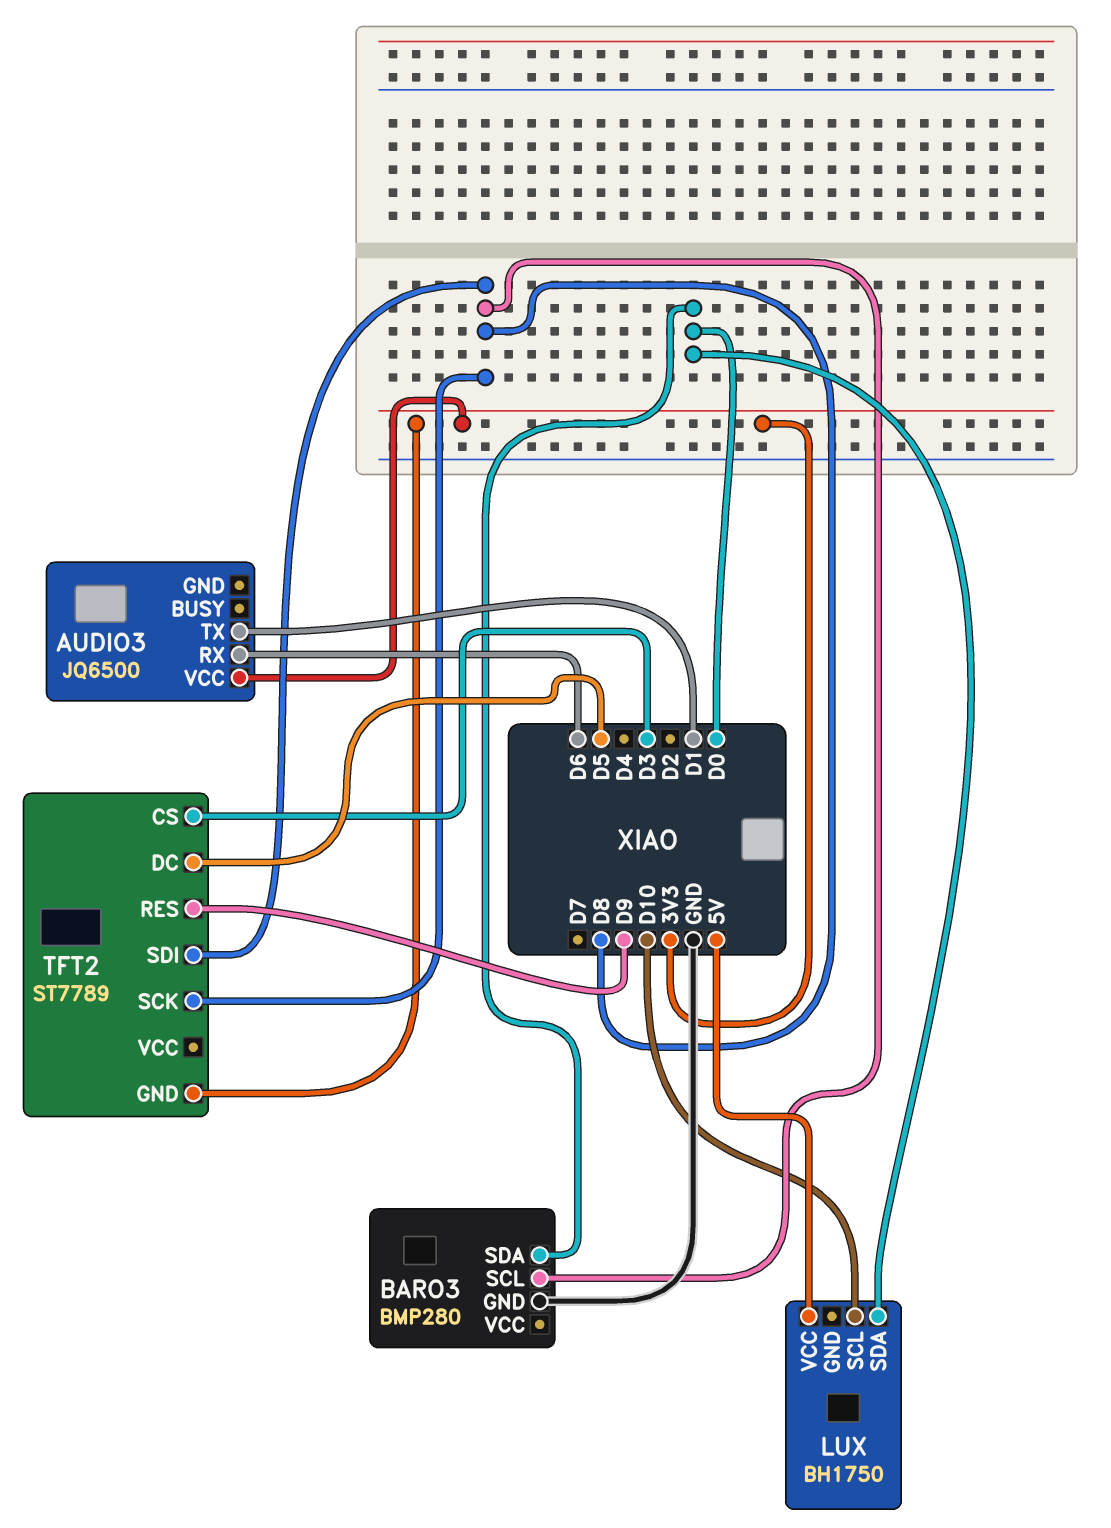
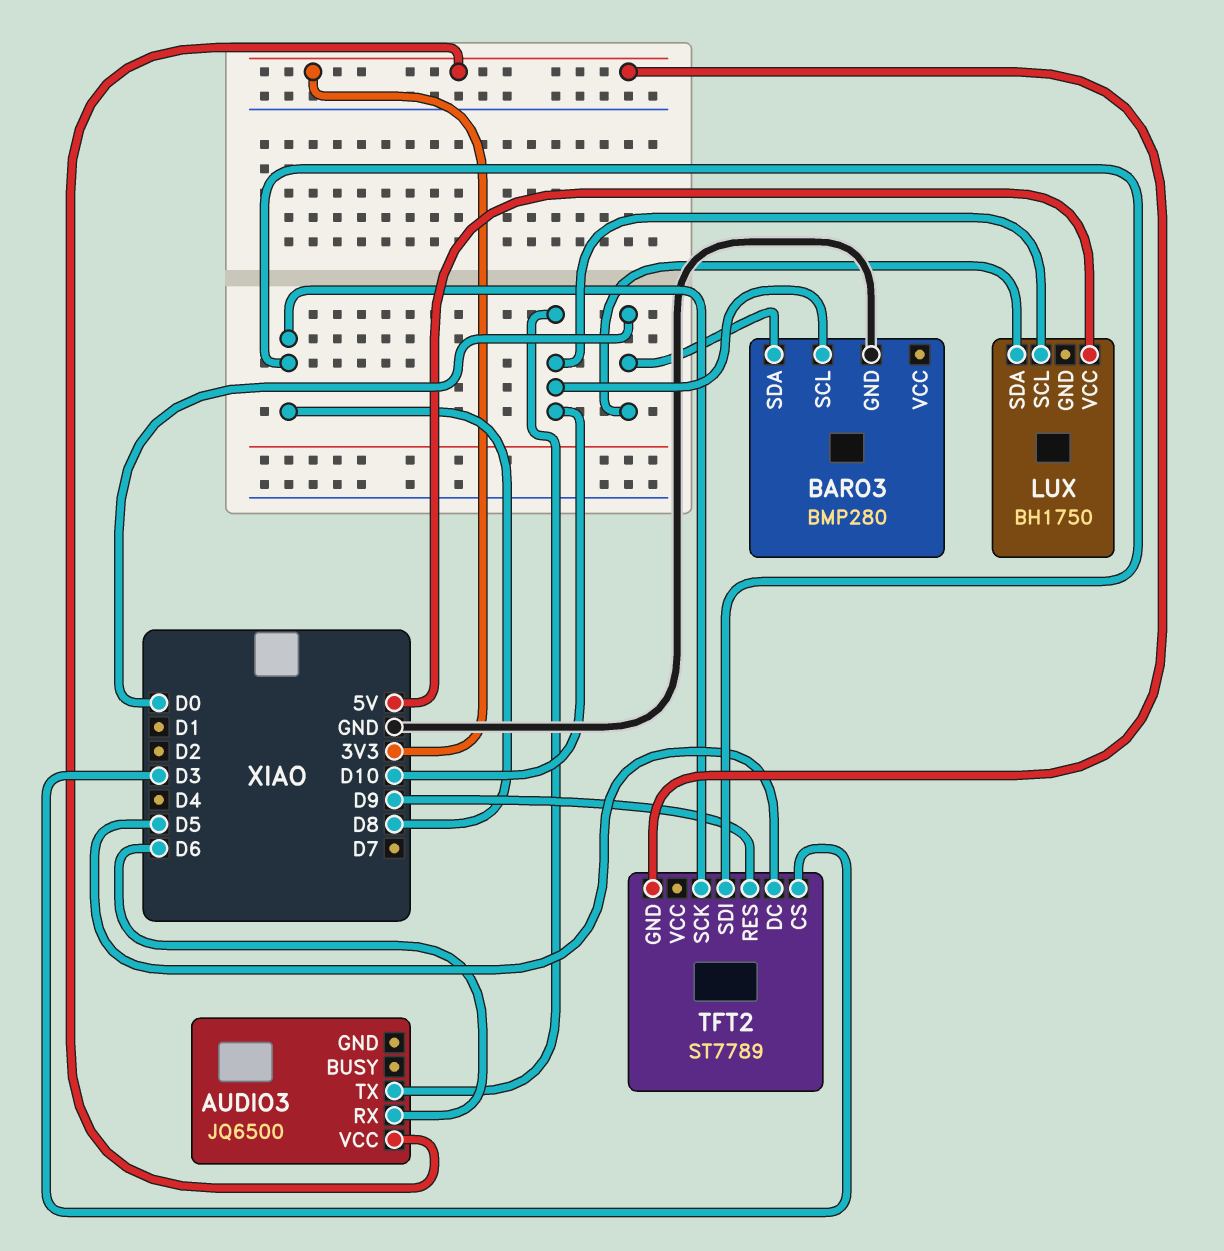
AUDIO3 pin TX: D1 -> D10
BARO3 pin SCL: D8 -> D10

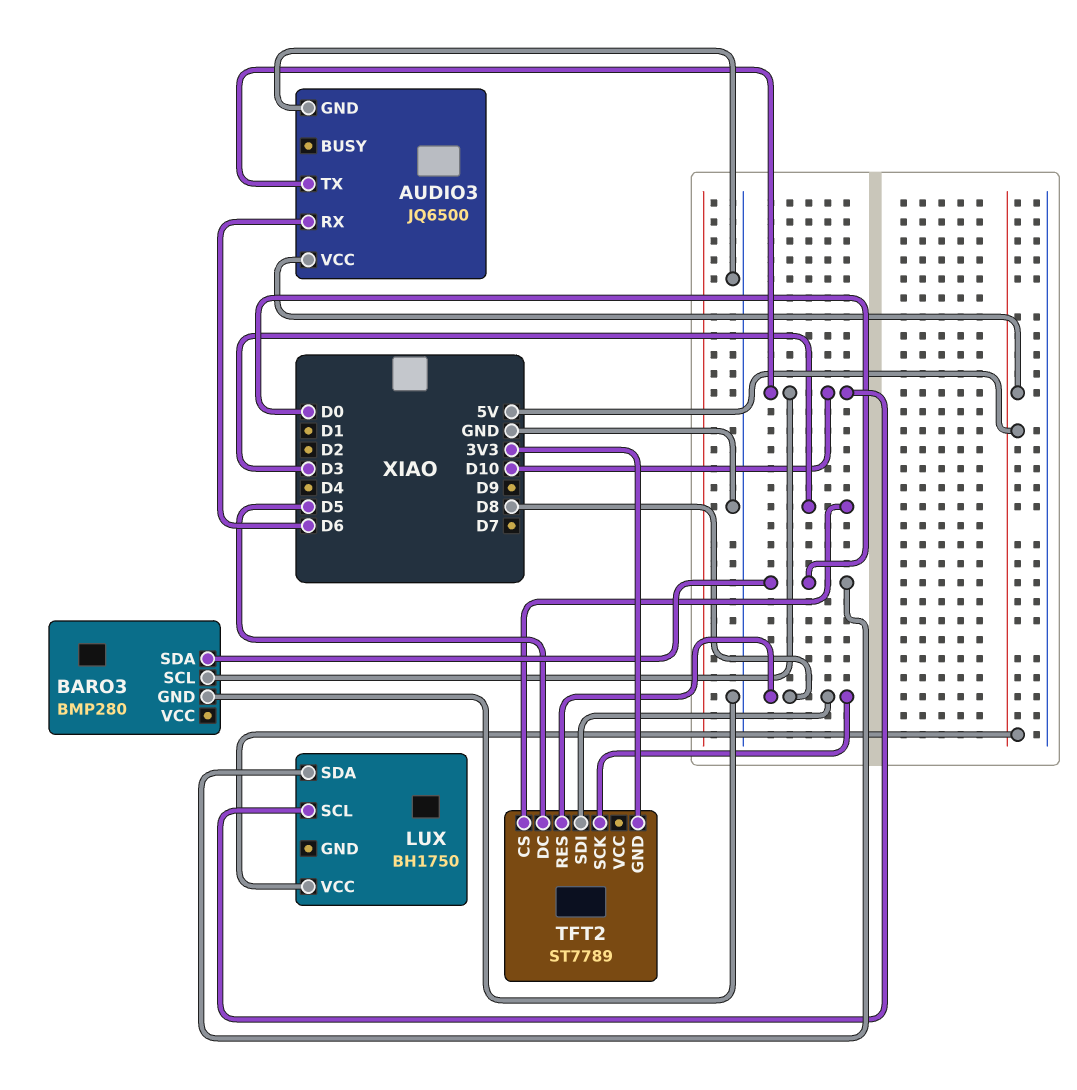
AUDIO3 pin GND: none -> GND
AUDIO3 pin VCC: 3V3 -> 5V
TFT2 pin RES: D9 -> D8

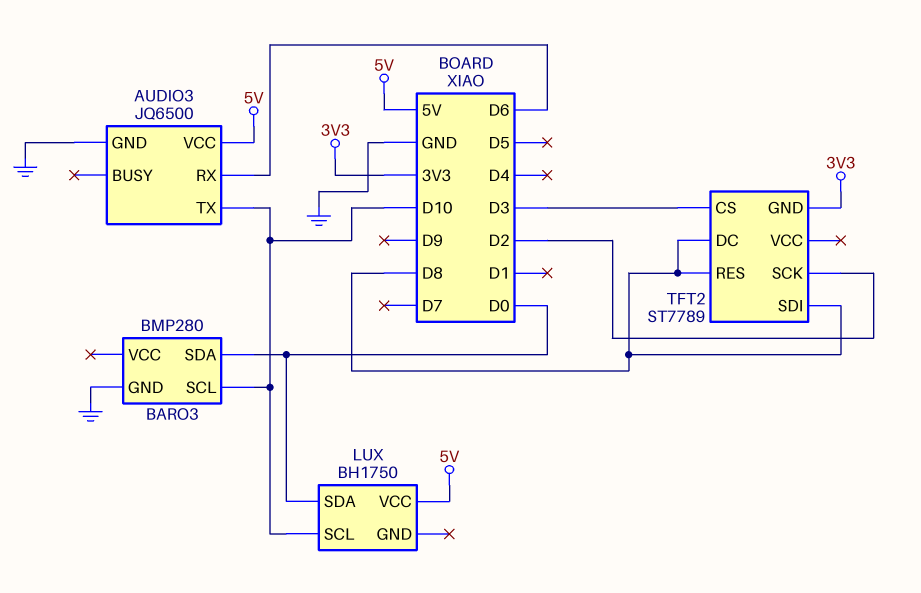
TFT2 pin DC: D5 -> D8
TFT2 pin SCK: D8 -> D2

